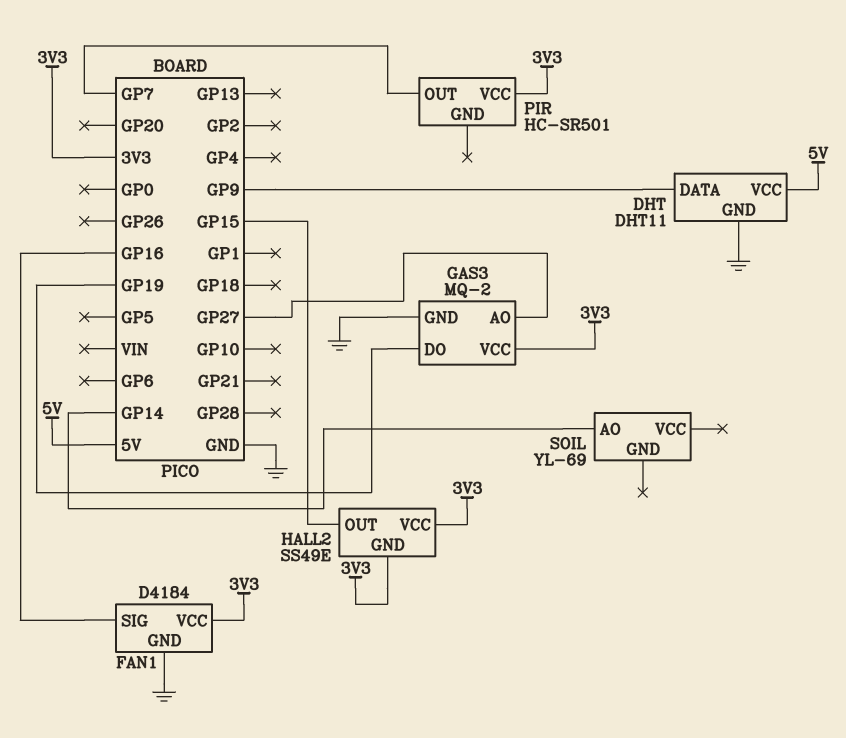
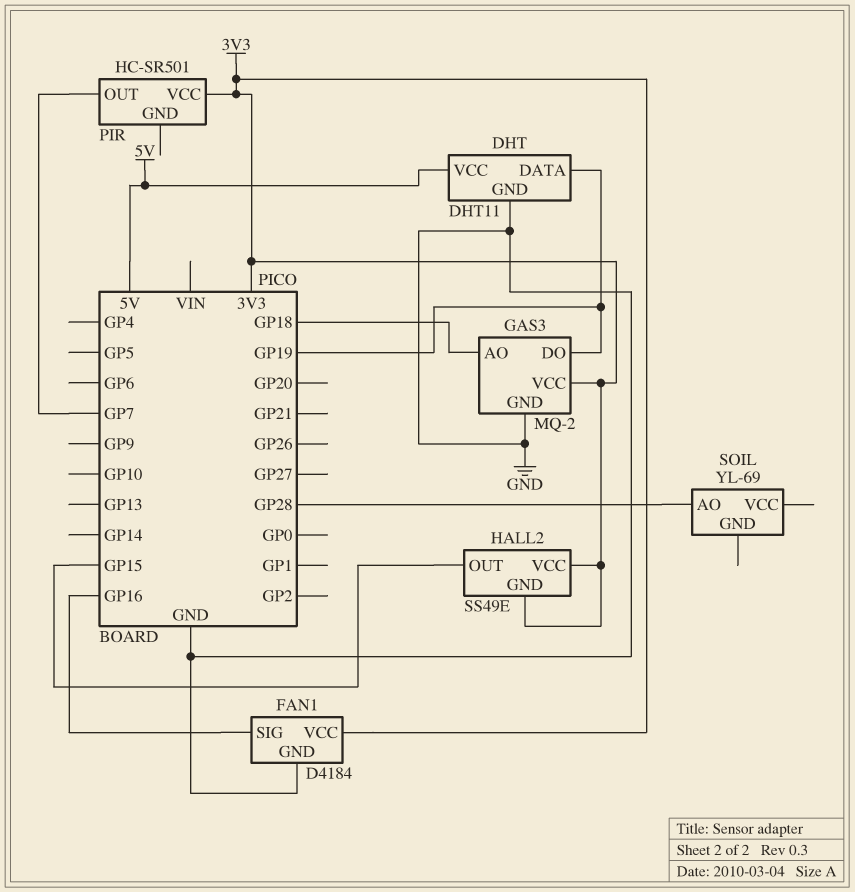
DHT pin DATA: GP9 -> GP19
GAS3 pin AO: GP27 -> GP18
SOIL pin AO: GP14 -> GP28

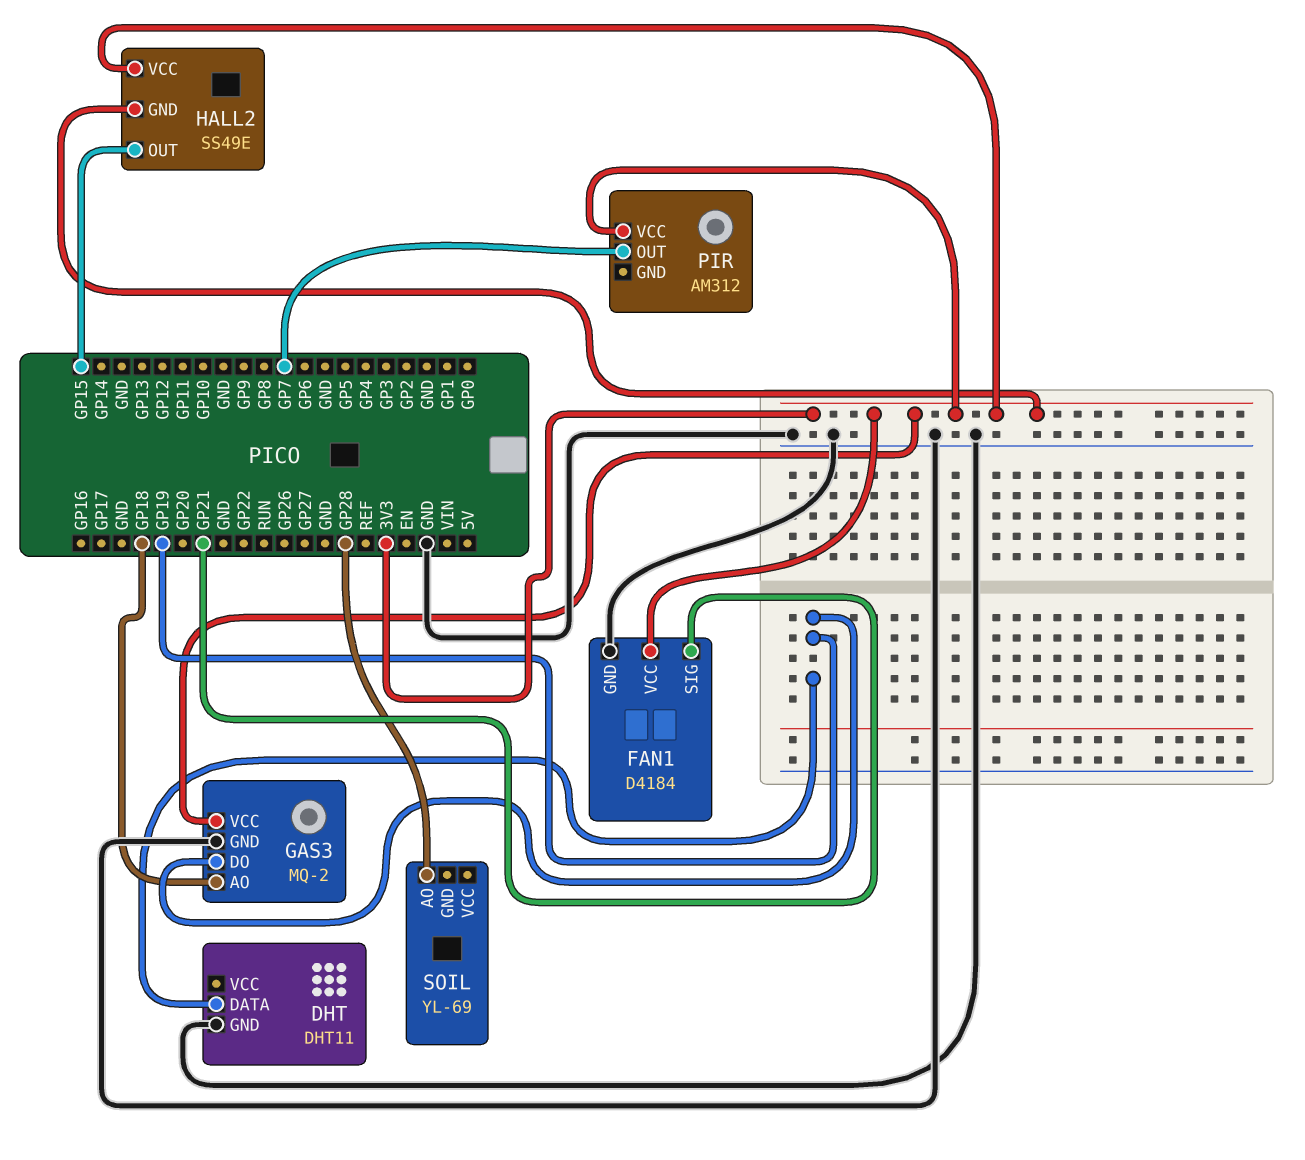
DHT pin VCC: 5V -> none
FAN1 pin SIG: GP16 -> GP21
PIR: HC-SR501 -> AM312

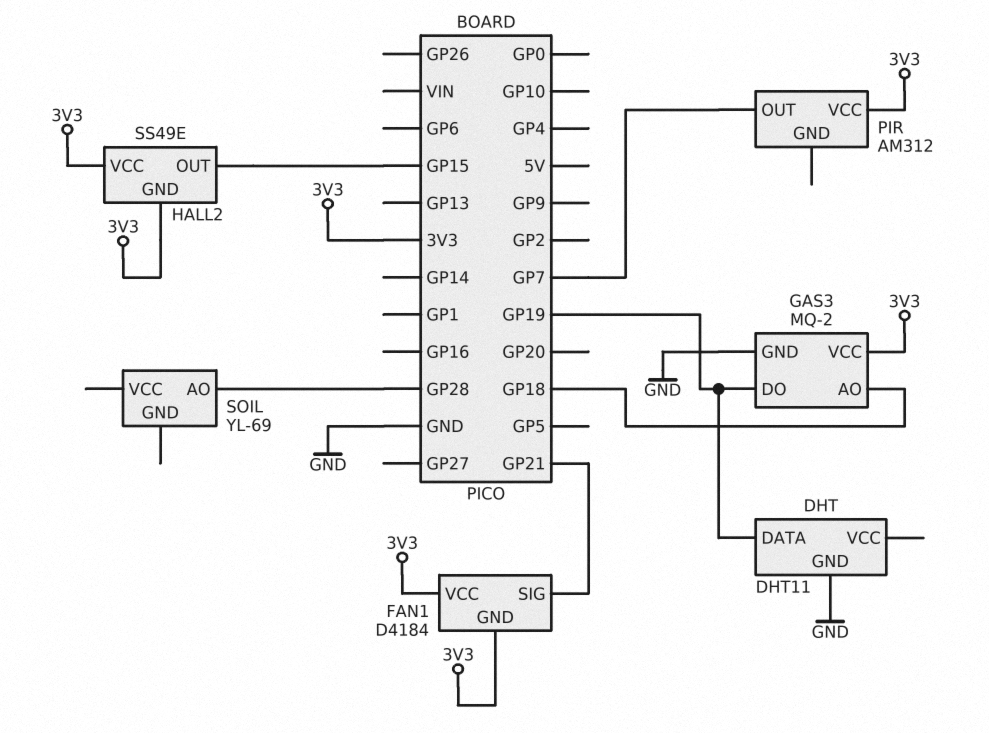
FAN1 pin GND: GND -> 3V3

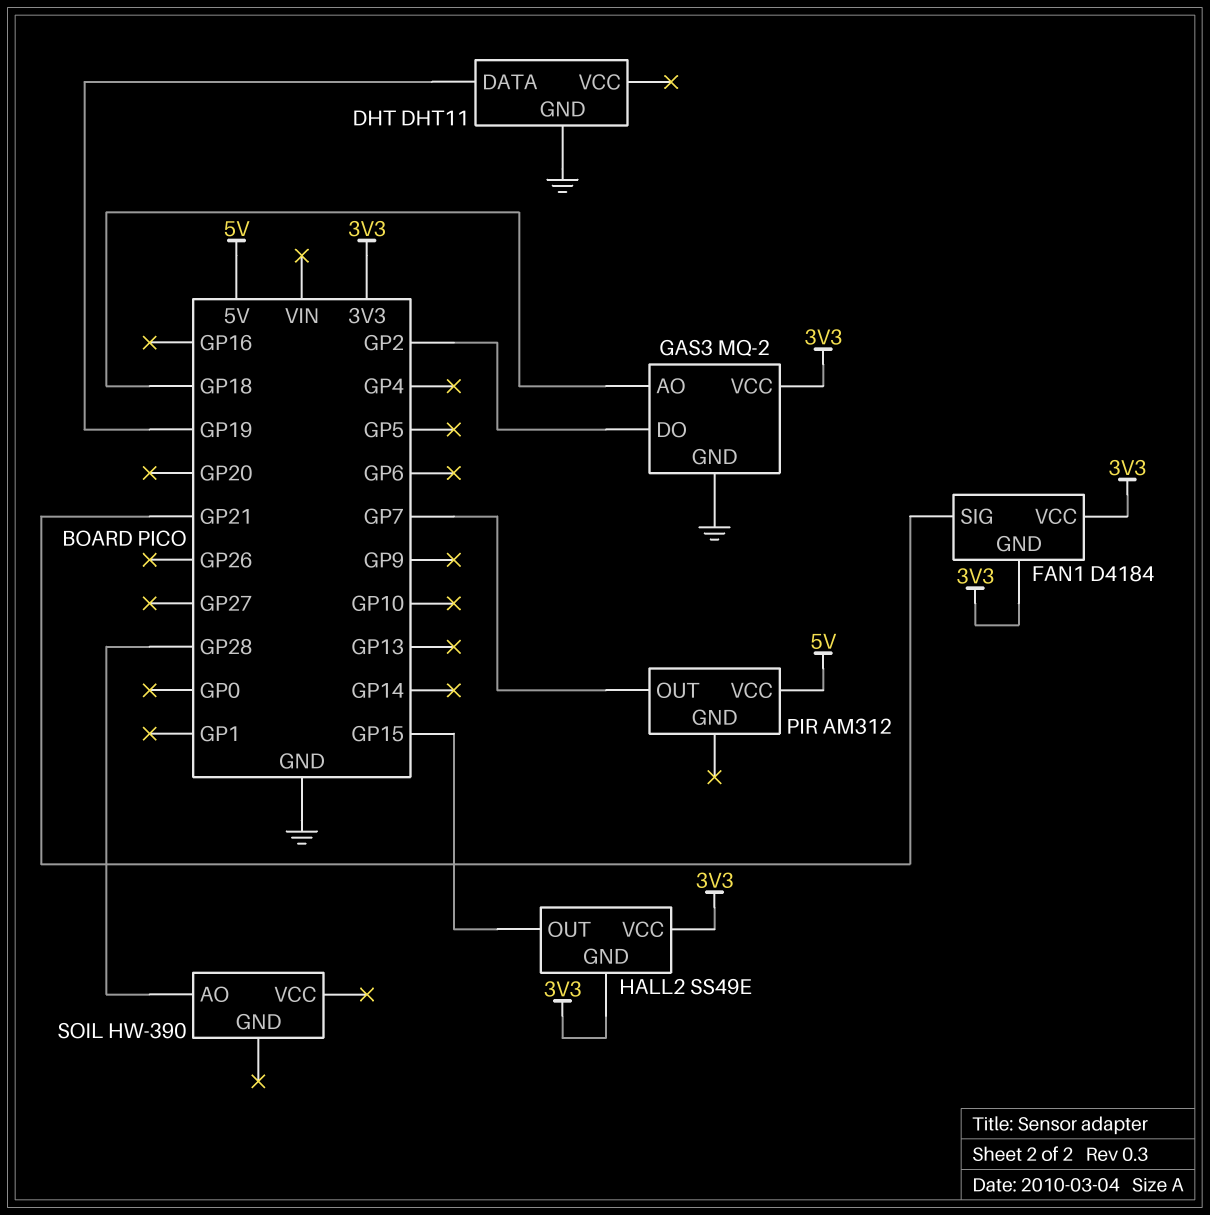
GAS3 pin DO: GP19 -> GP2
PIR pin VCC: 3V3 -> 5V
SOIL: YL-69 -> HW-390

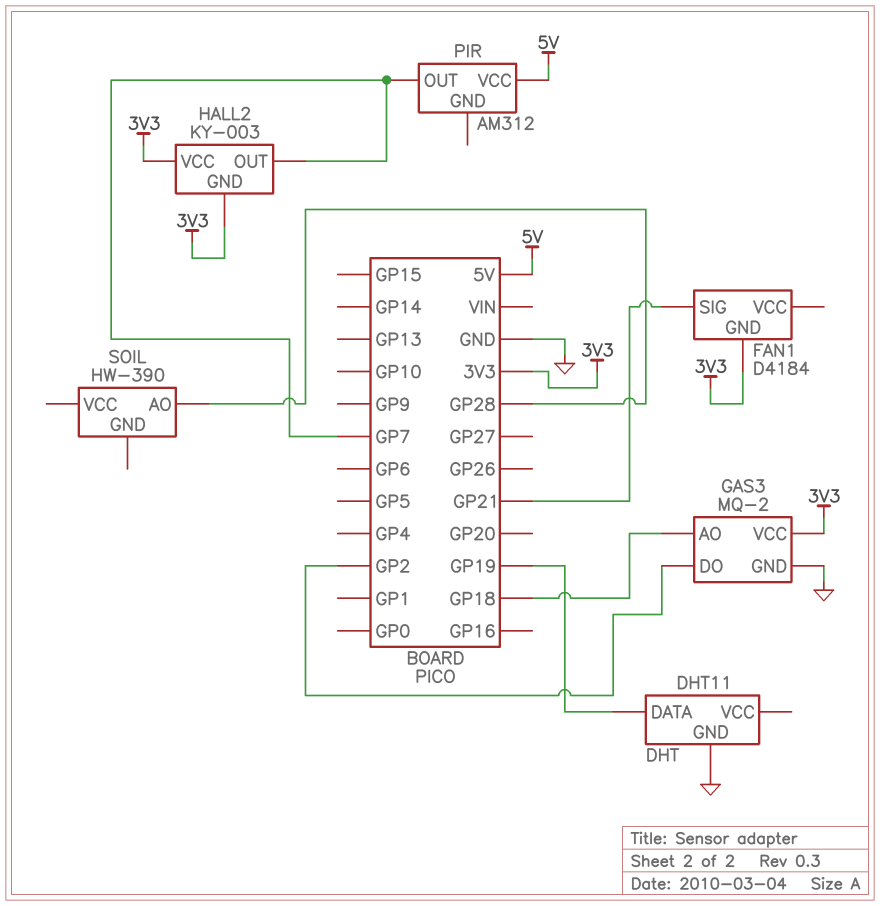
FAN1 pin VCC: 3V3 -> none
HALL2: SS49E -> KY-003
HALL2 pin OUT: GP15 -> GP7

